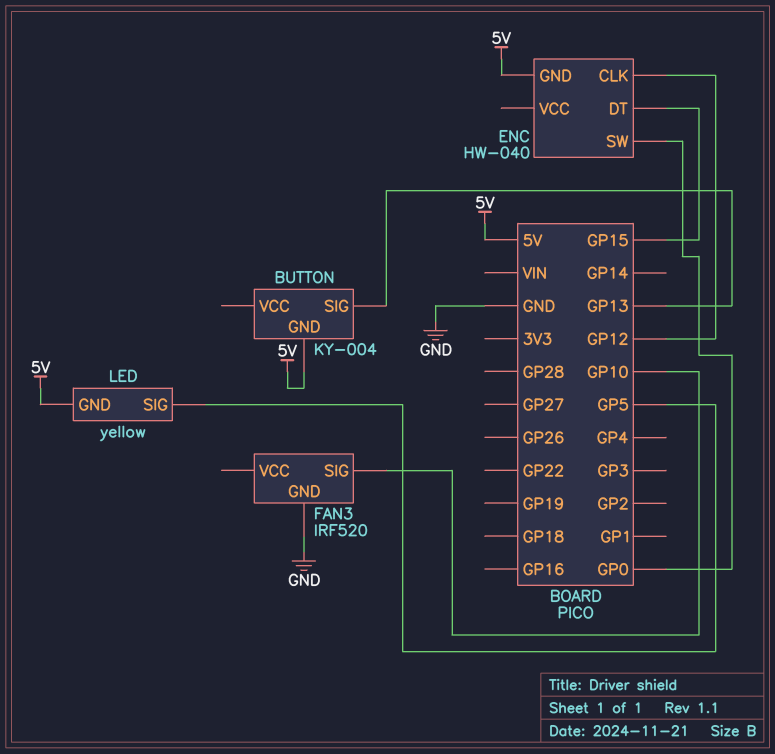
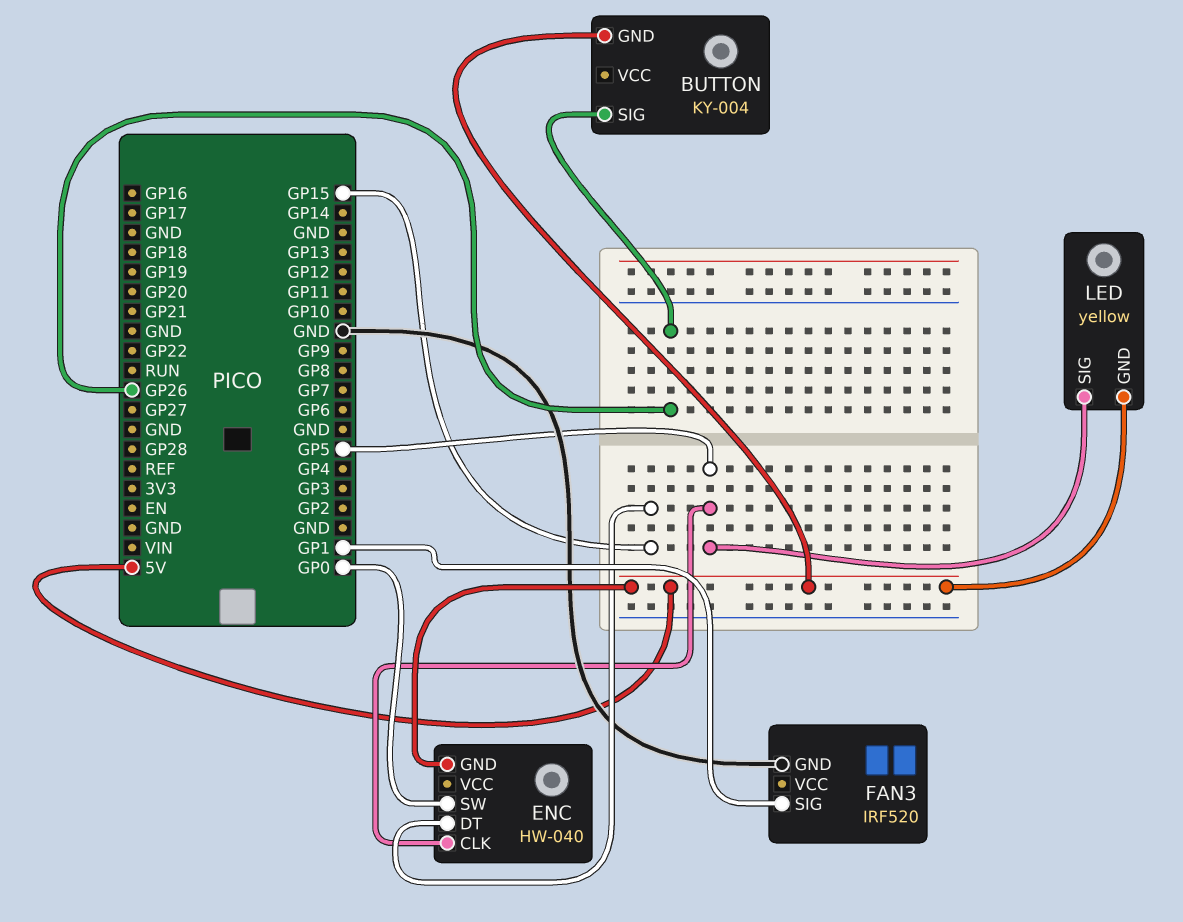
BUTTON pin SIG: GP13 -> GP26
ENC pin CLK: GP12 -> GP5
FAN3 pin SIG: GP10 -> GP1

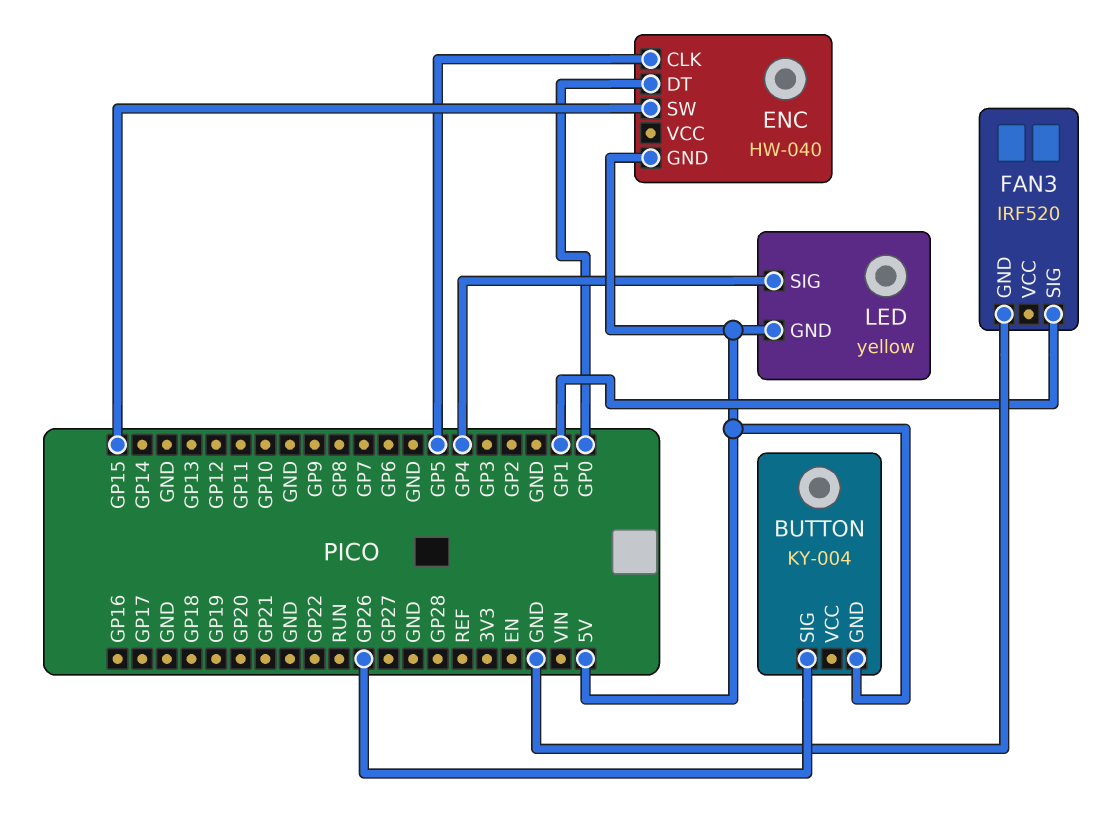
ENC pin DT: GP15 -> GP0
ENC pin SW: GP0 -> GP15
LED pin SIG: GP5 -> GP4

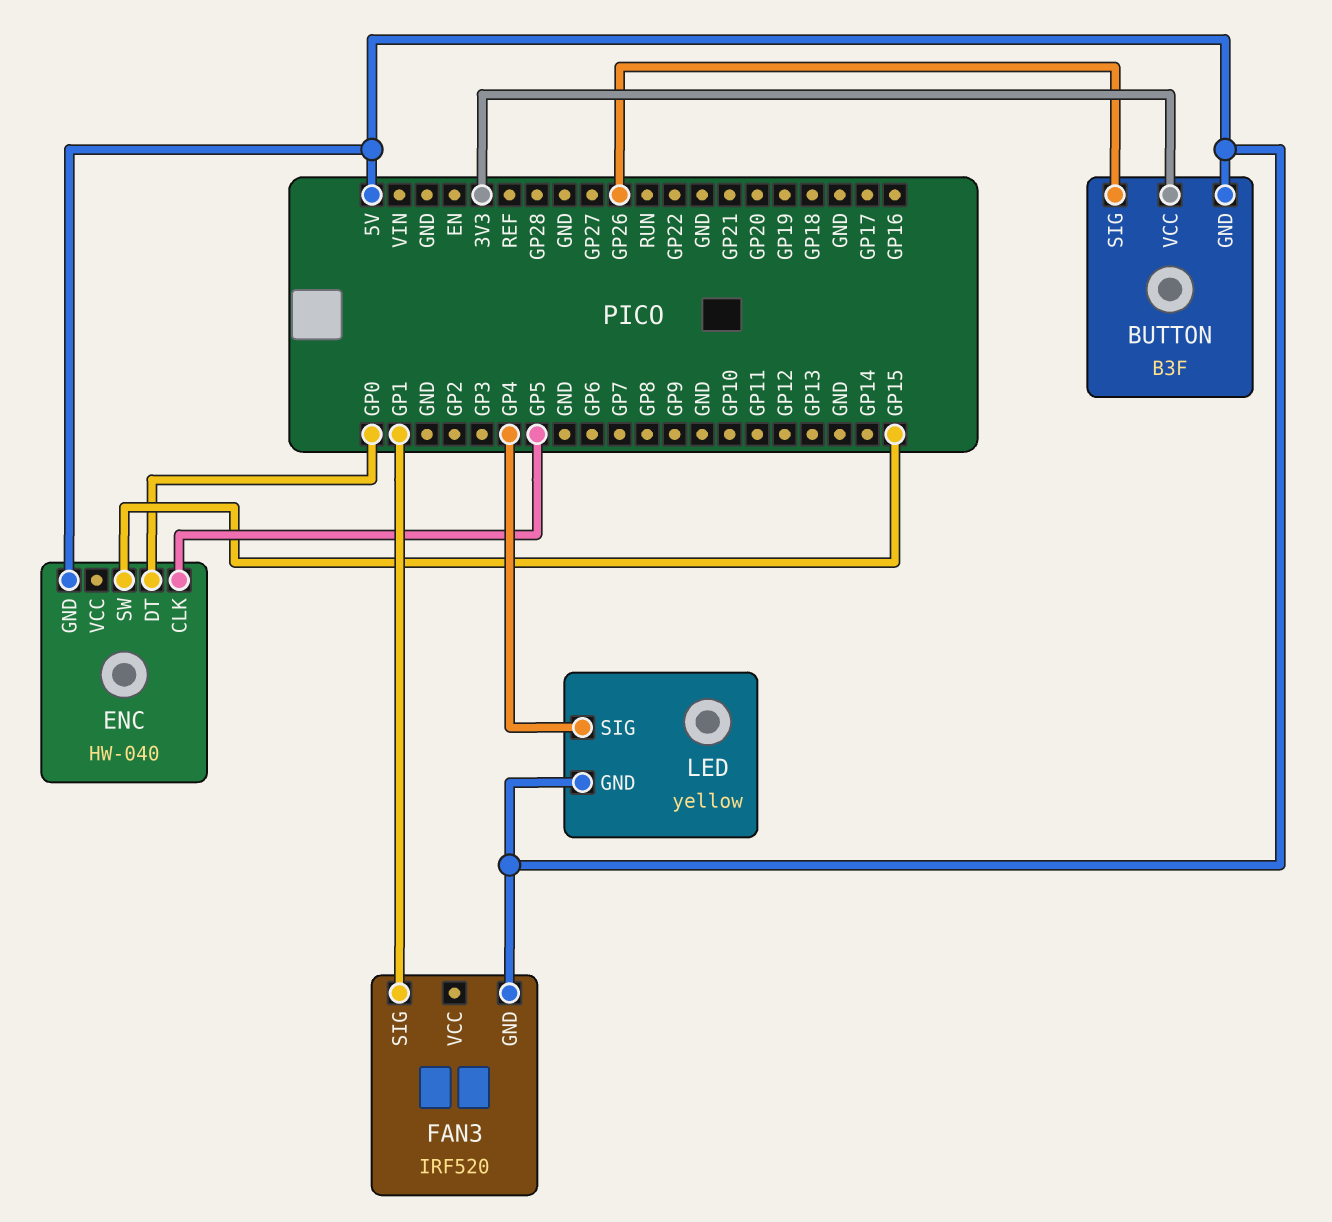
BUTTON: KY-004 -> B3F
BUTTON pin VCC: none -> 3V3
FAN3 pin GND: GND -> 5V

